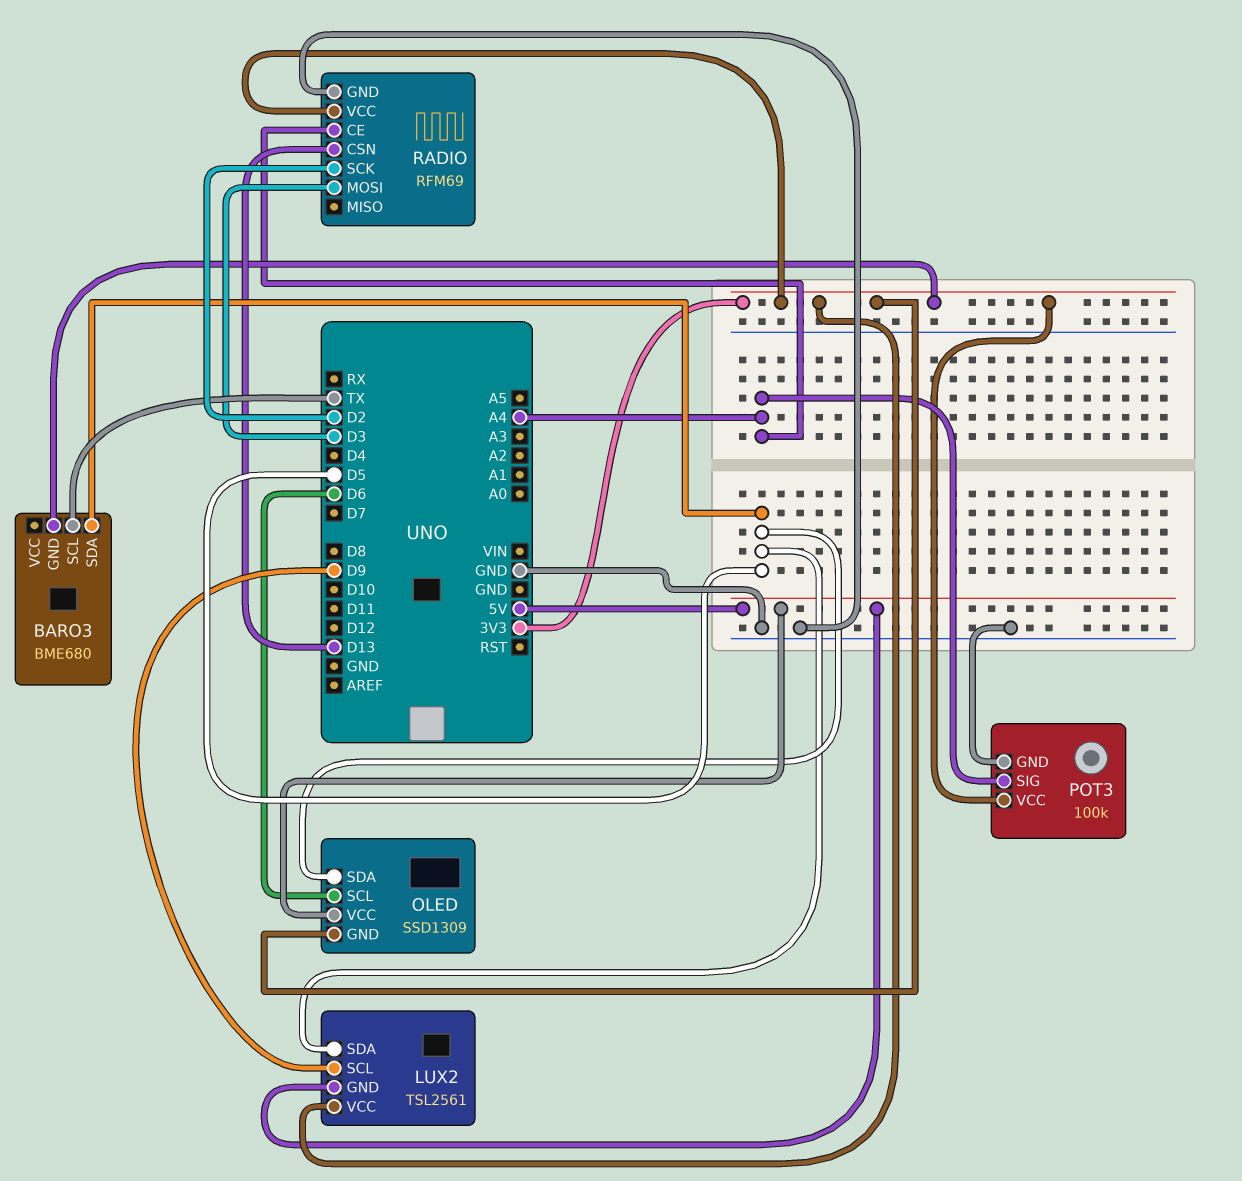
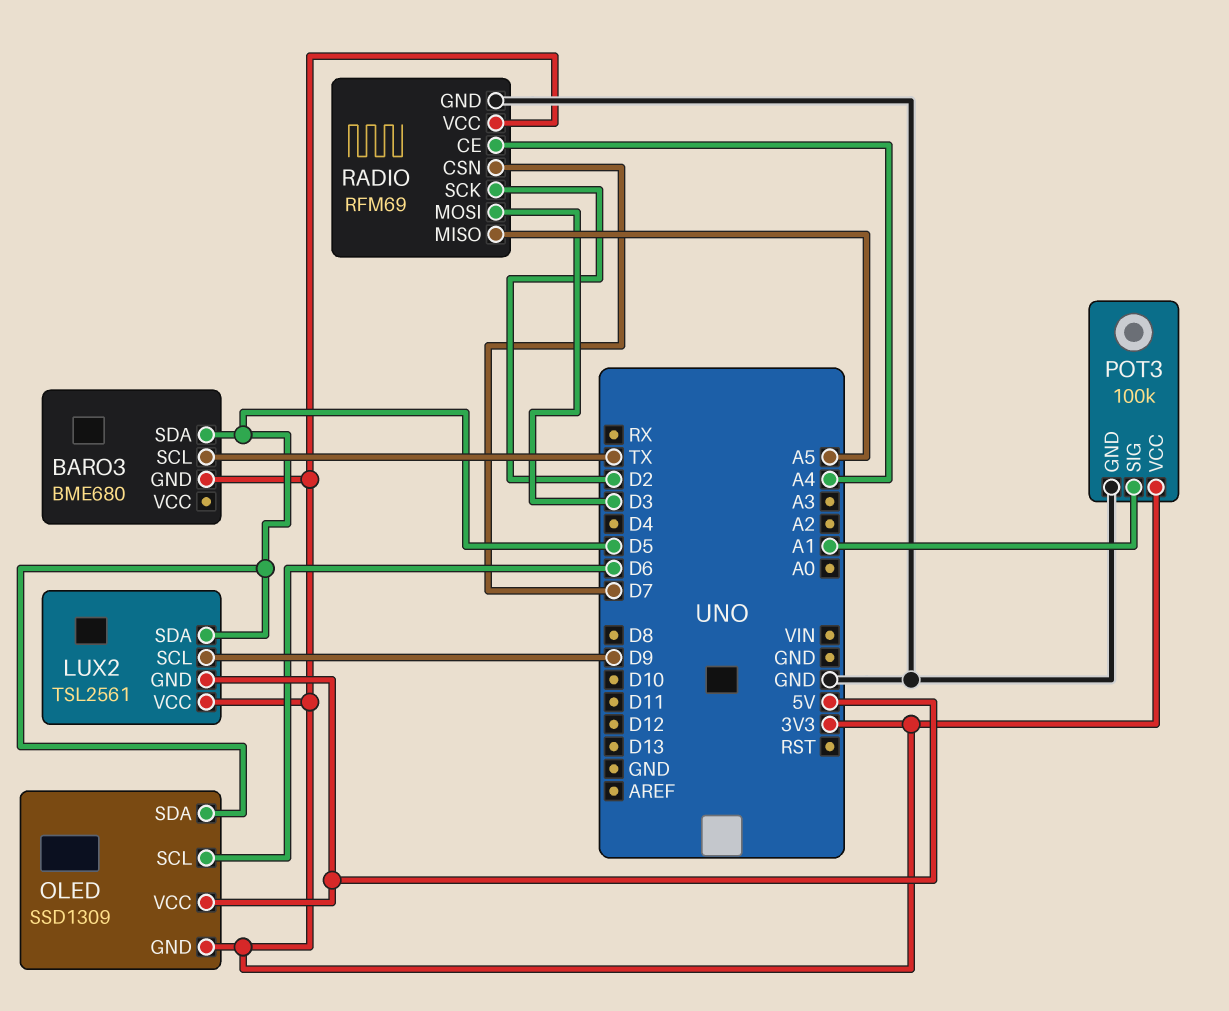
POT3 pin SIG: A4 -> A1
RADIO pin CSN: D13 -> D7
RADIO pin MISO: none -> A5

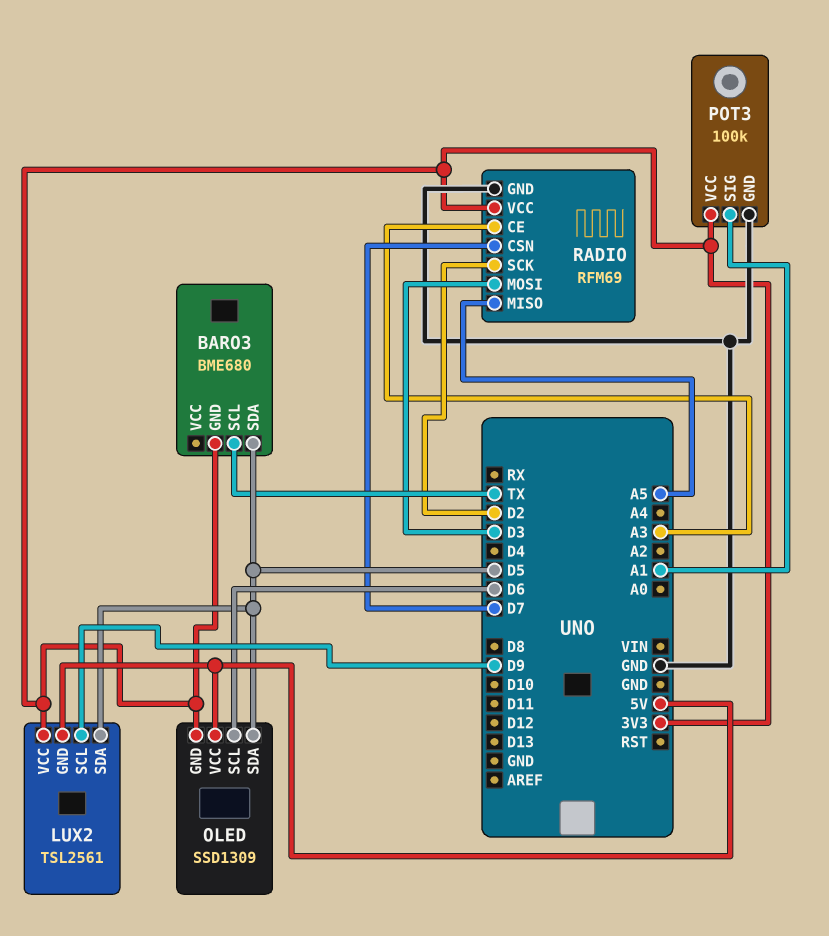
RADIO pin CE: A4 -> A3

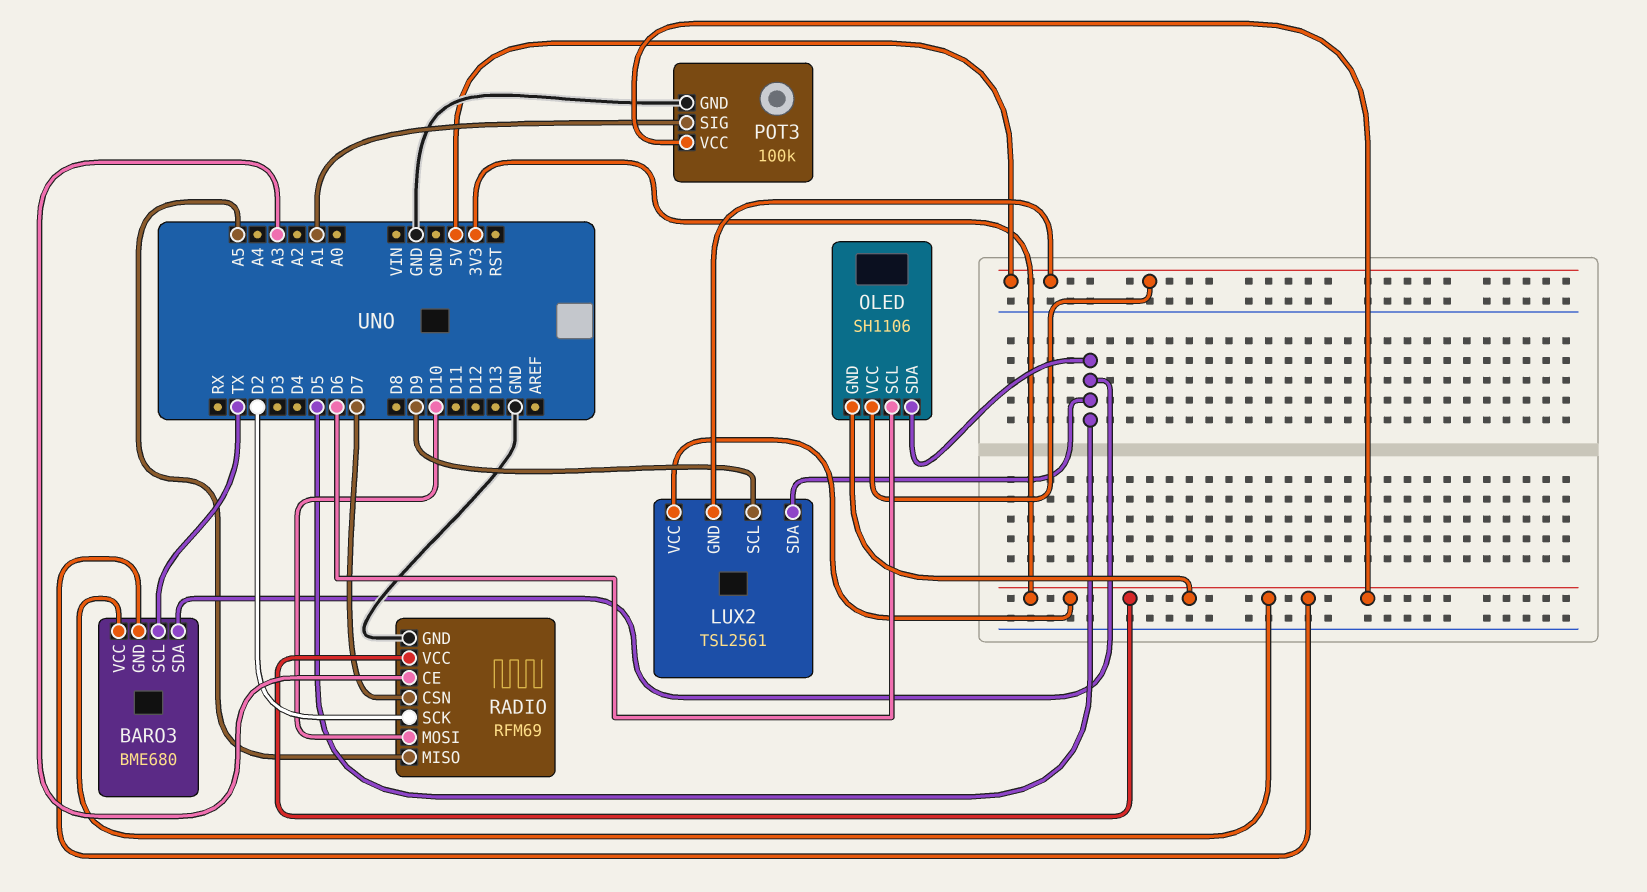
BARO3 pin VCC: none -> 3V3
OLED: SSD1309 -> SH1106
RADIO pin MOSI: D3 -> D10

